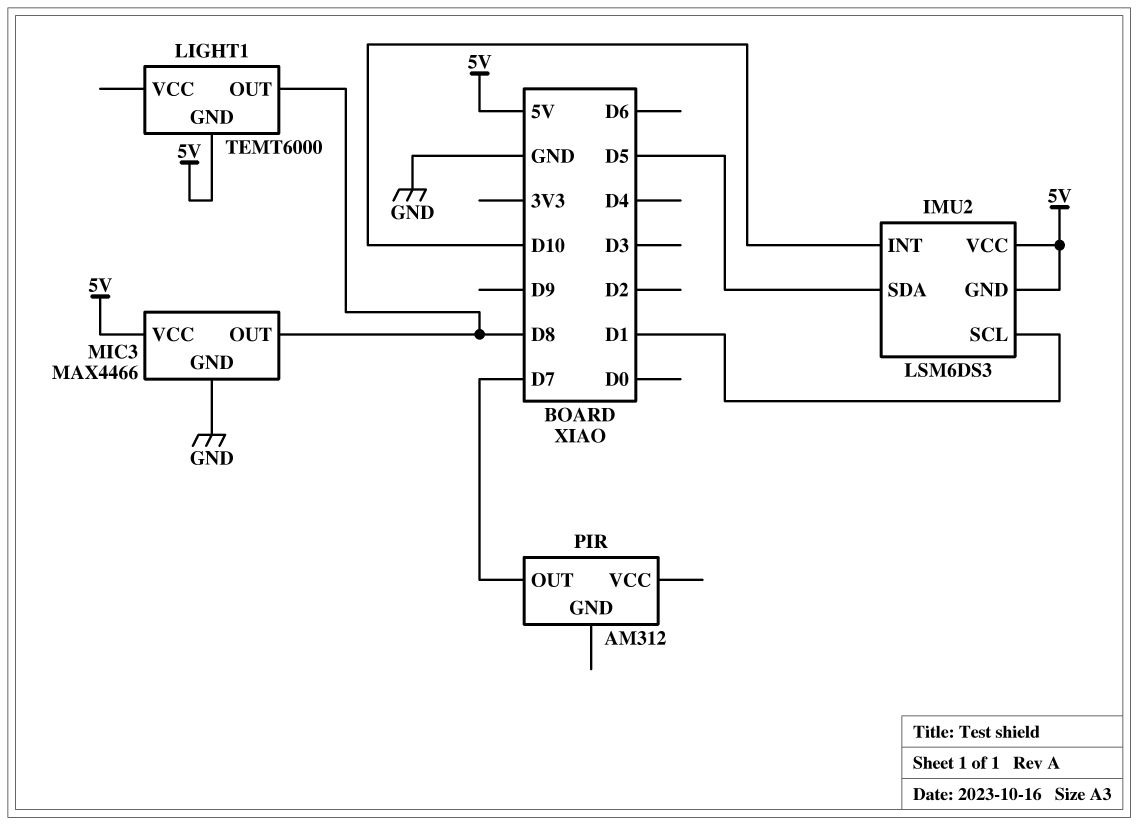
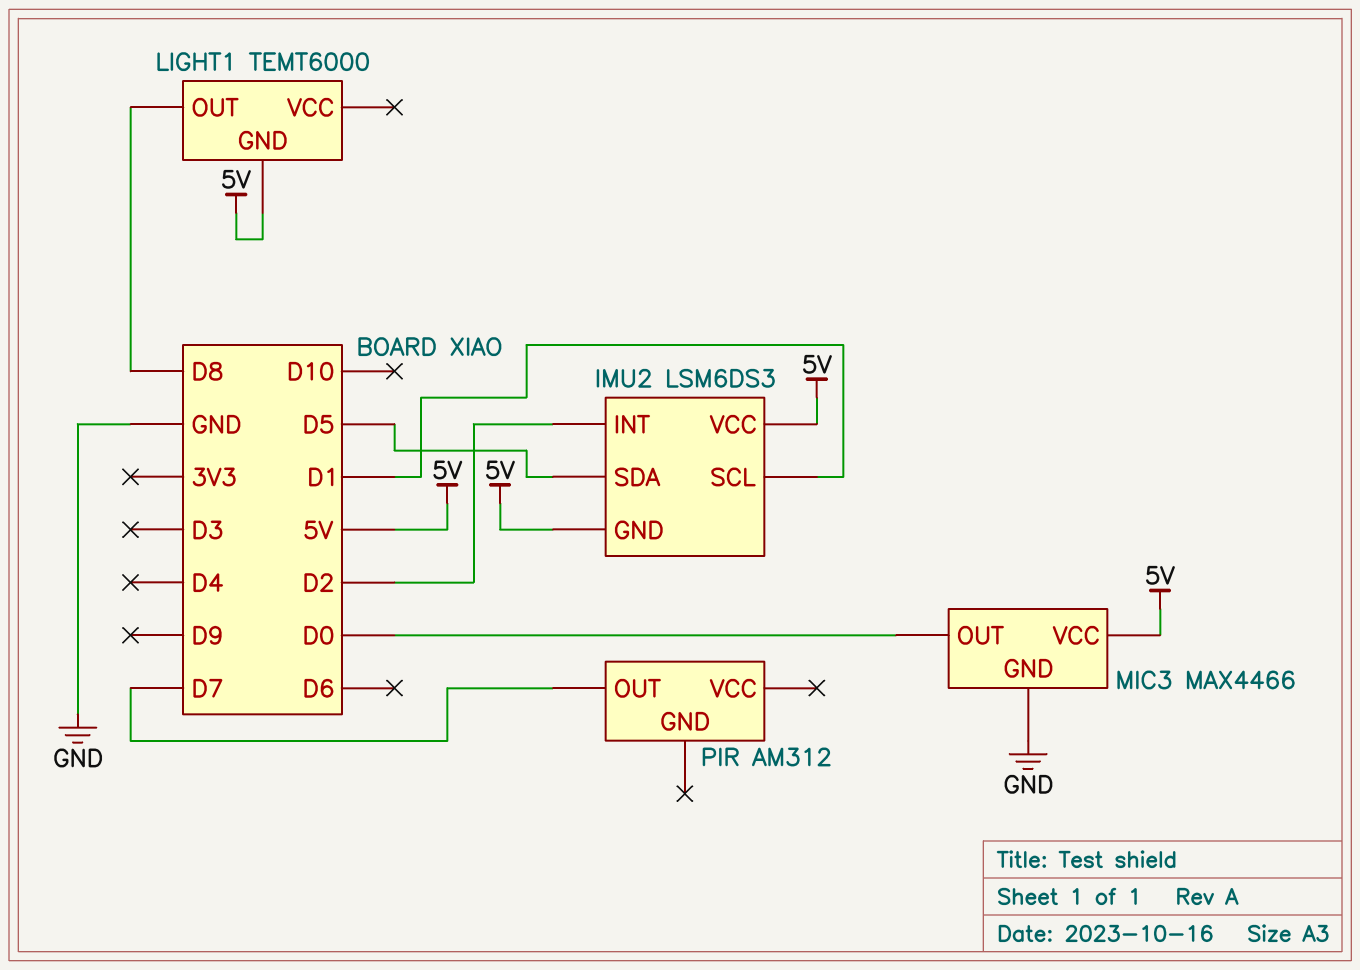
IMU2 pin INT: D10 -> D2
MIC3 pin OUT: D8 -> D0

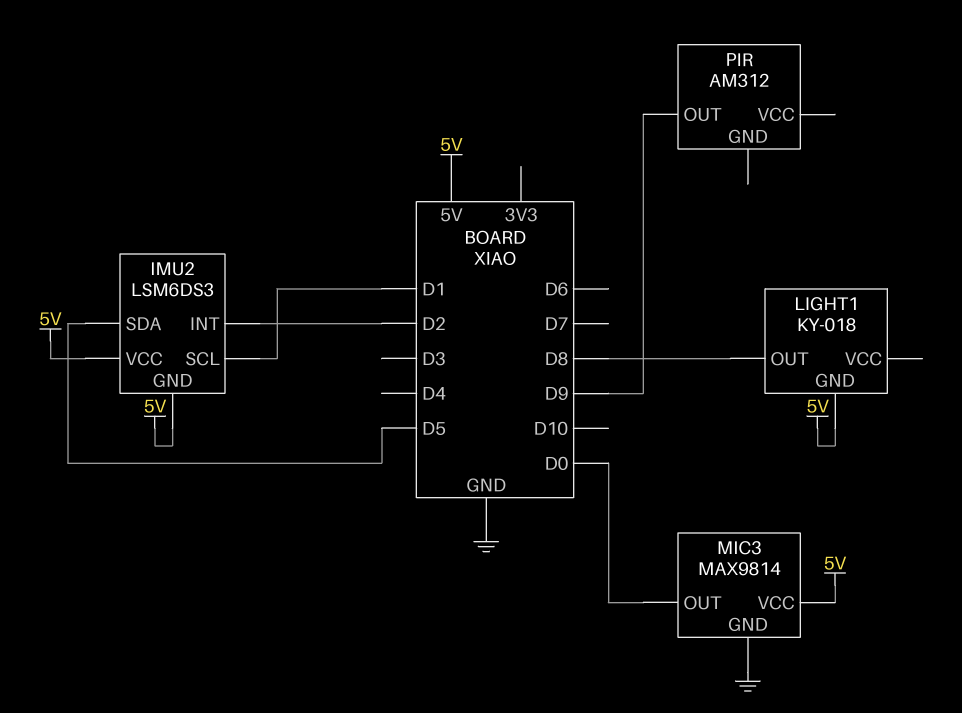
LIGHT1: TEMT6000 -> KY-018
MIC3: MAX4466 -> MAX9814
PIR pin OUT: D7 -> D9

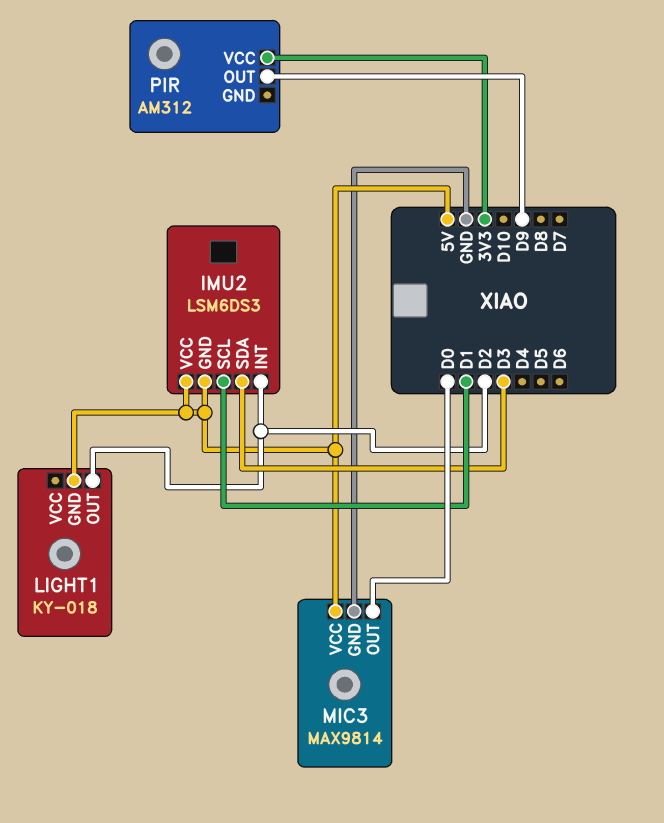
IMU2 pin SDA: D5 -> D3
LIGHT1 pin OUT: D8 -> D2
PIR pin VCC: none -> 3V3

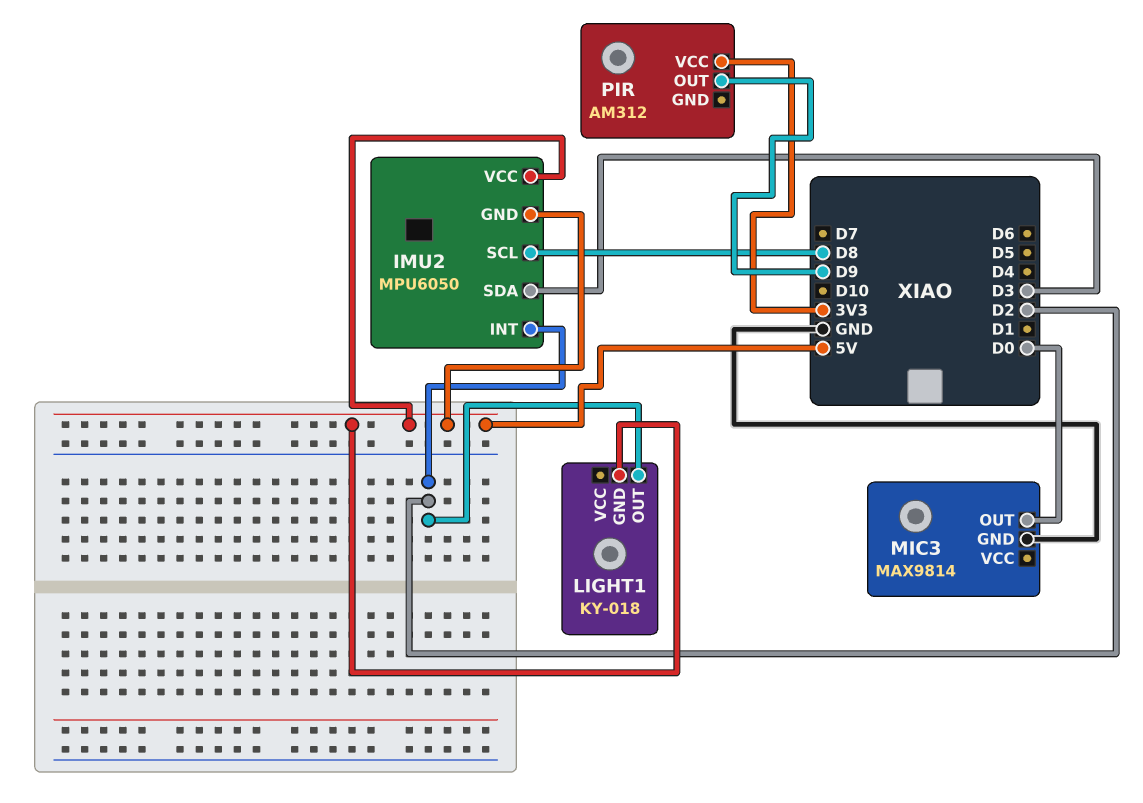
IMU2: LSM6DS3 -> MPU6050
IMU2 pin SCL: D1 -> D8
MIC3 pin VCC: 5V -> none

